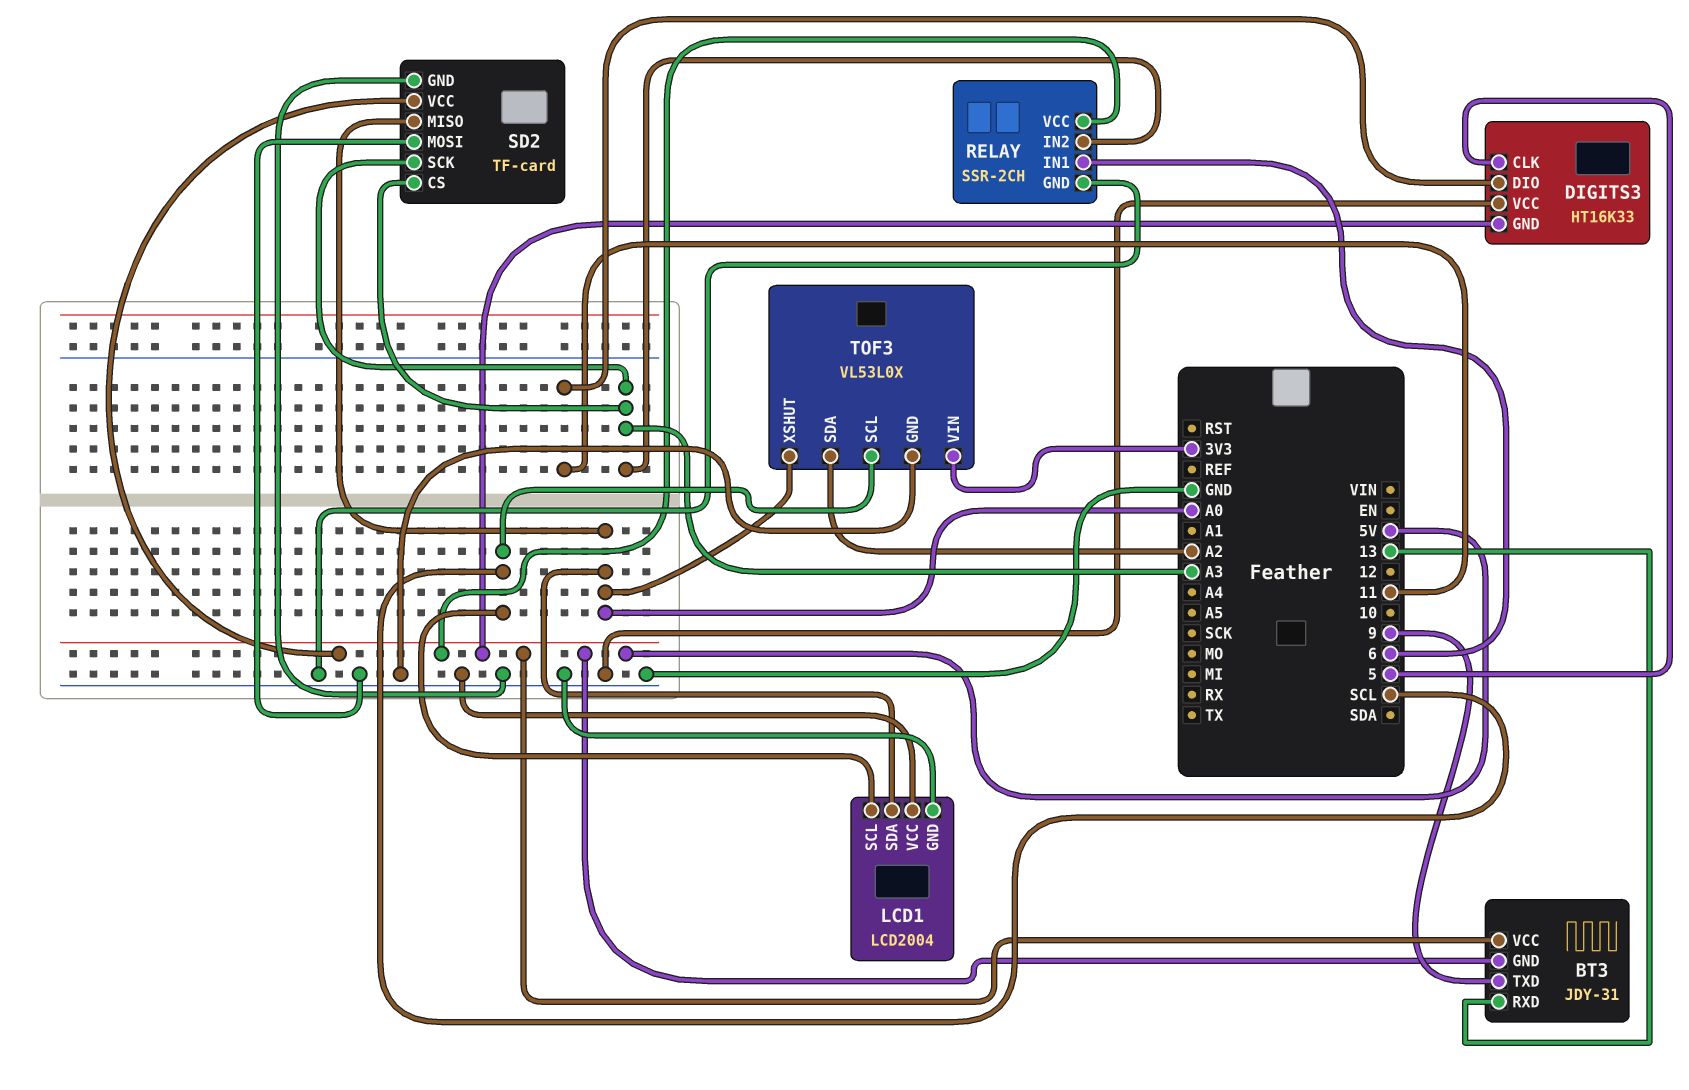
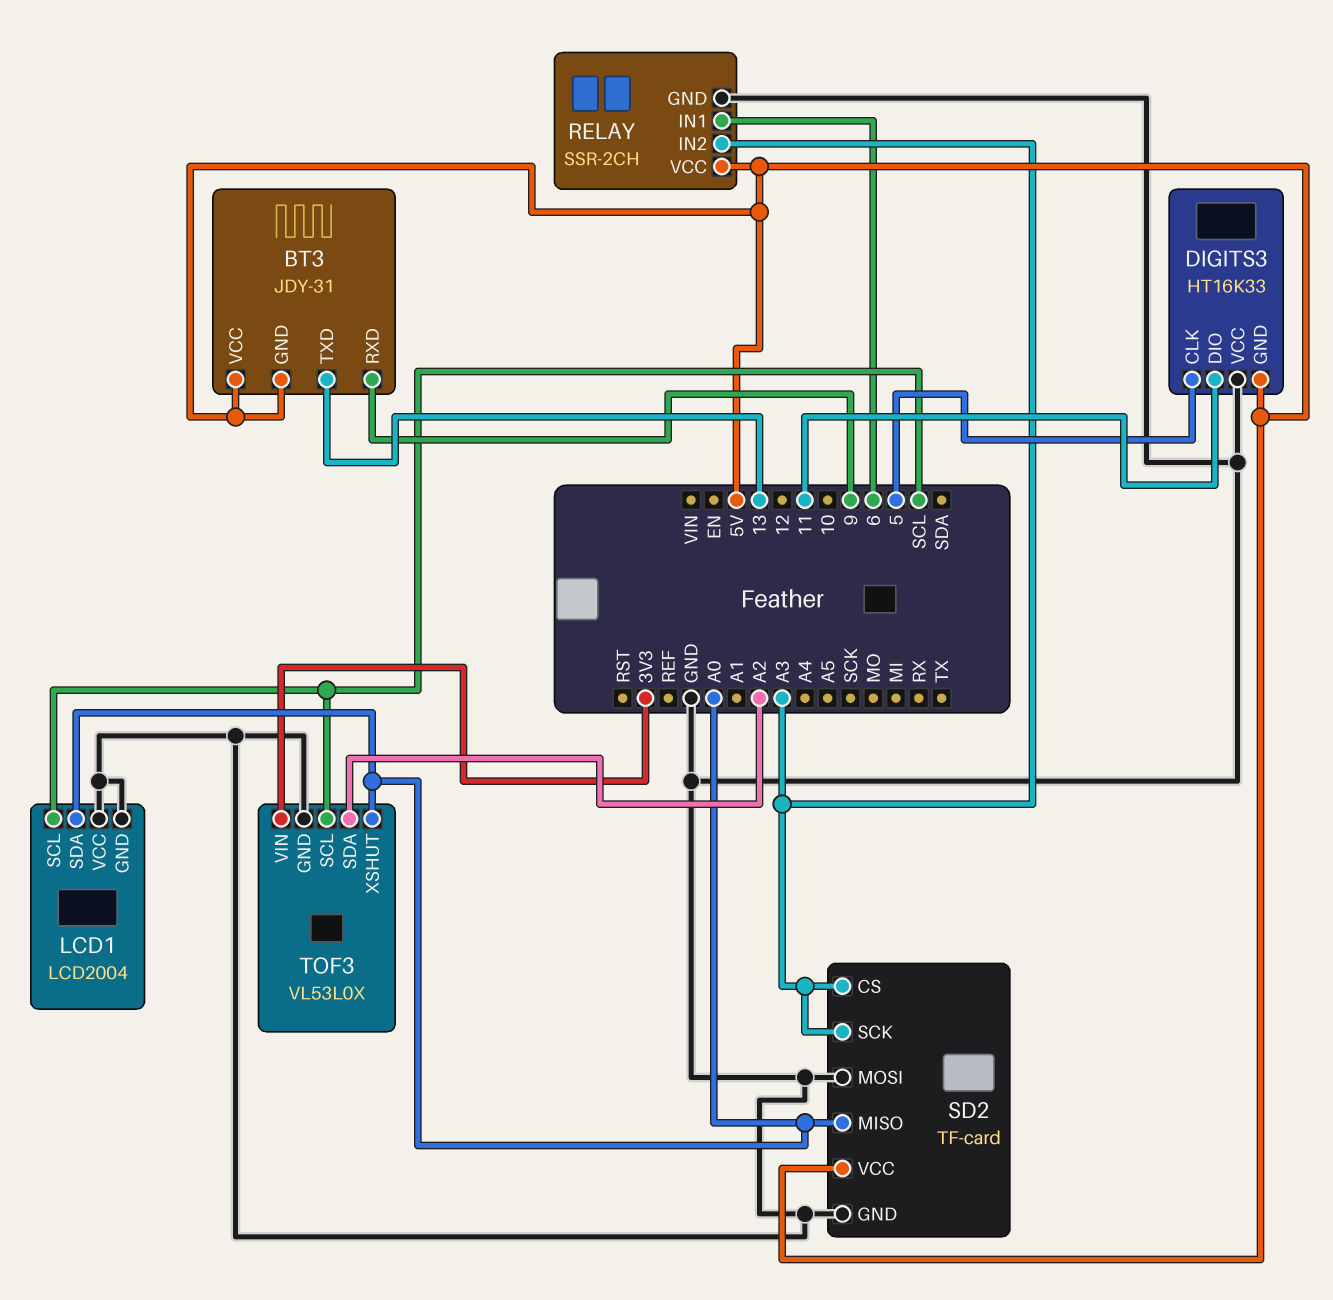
BT3 pin RXD: 13 -> 9
BT3 pin TXD: 9 -> 13

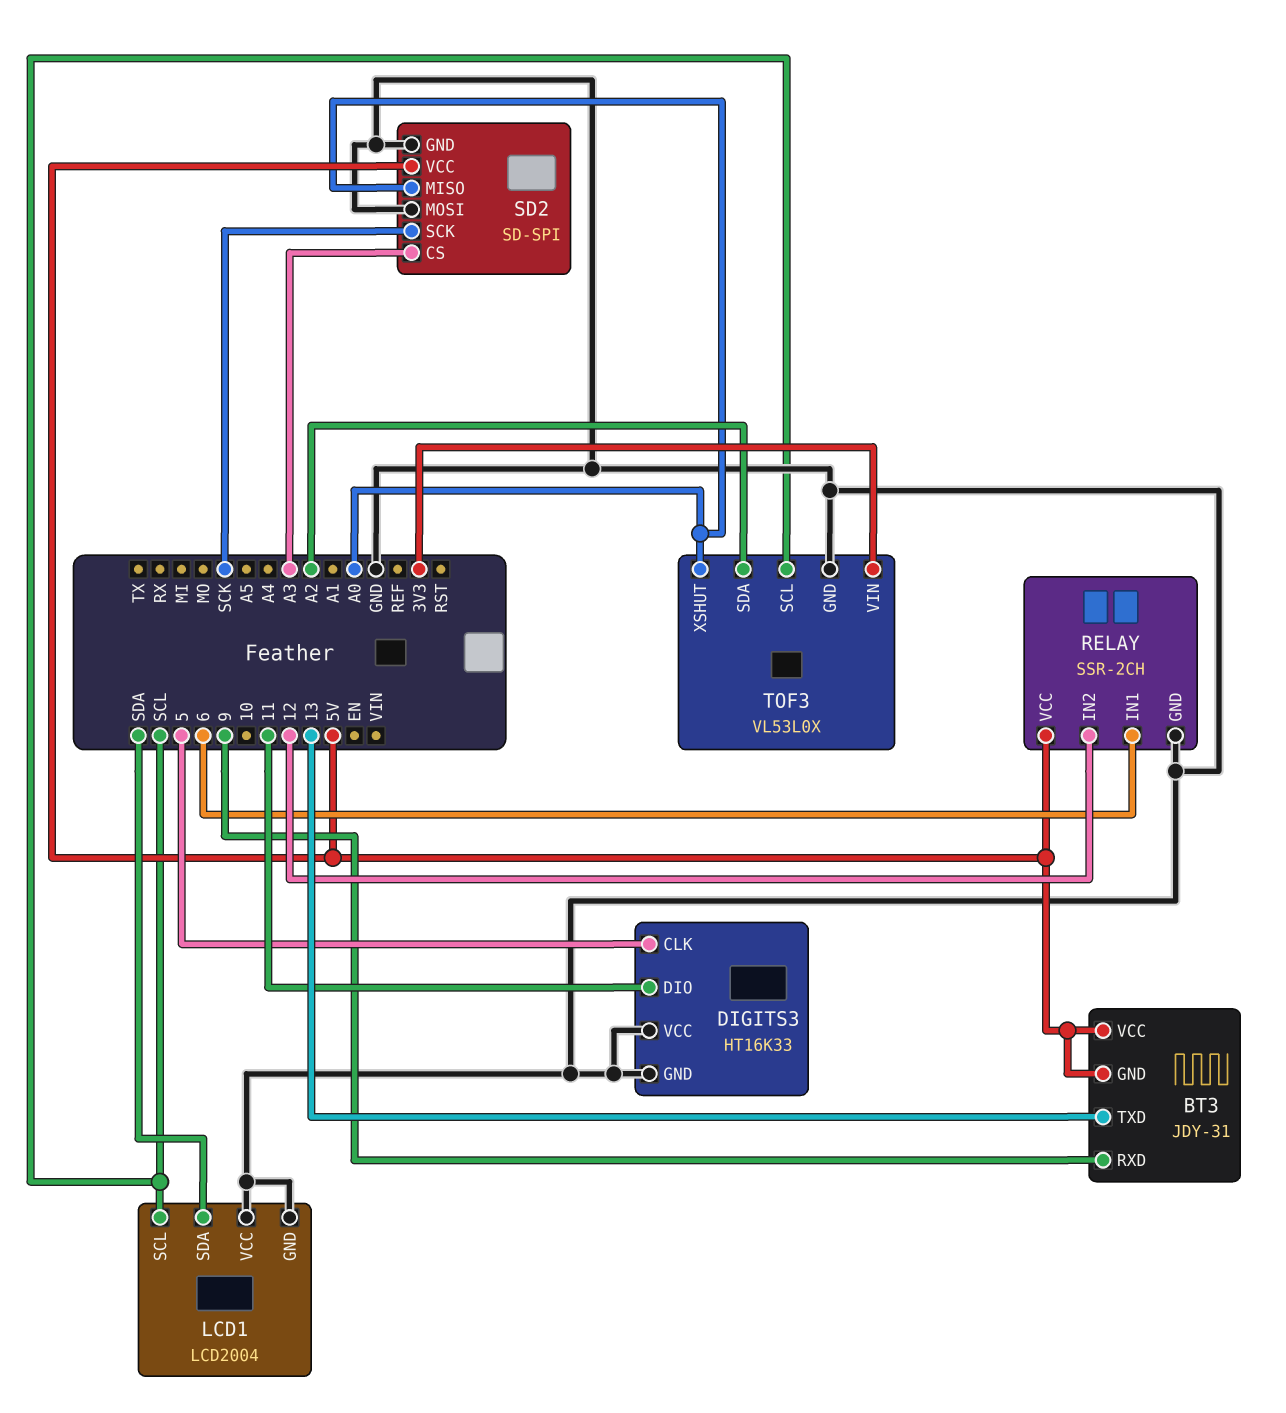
DIGITS3 pin GND: 5V -> GND
LCD1 pin SDA: A0 -> SDA
RELAY pin IN2: A3 -> 12
SD2: TF-card -> SD-SPI
SD2 pin SCK: A3 -> SCK

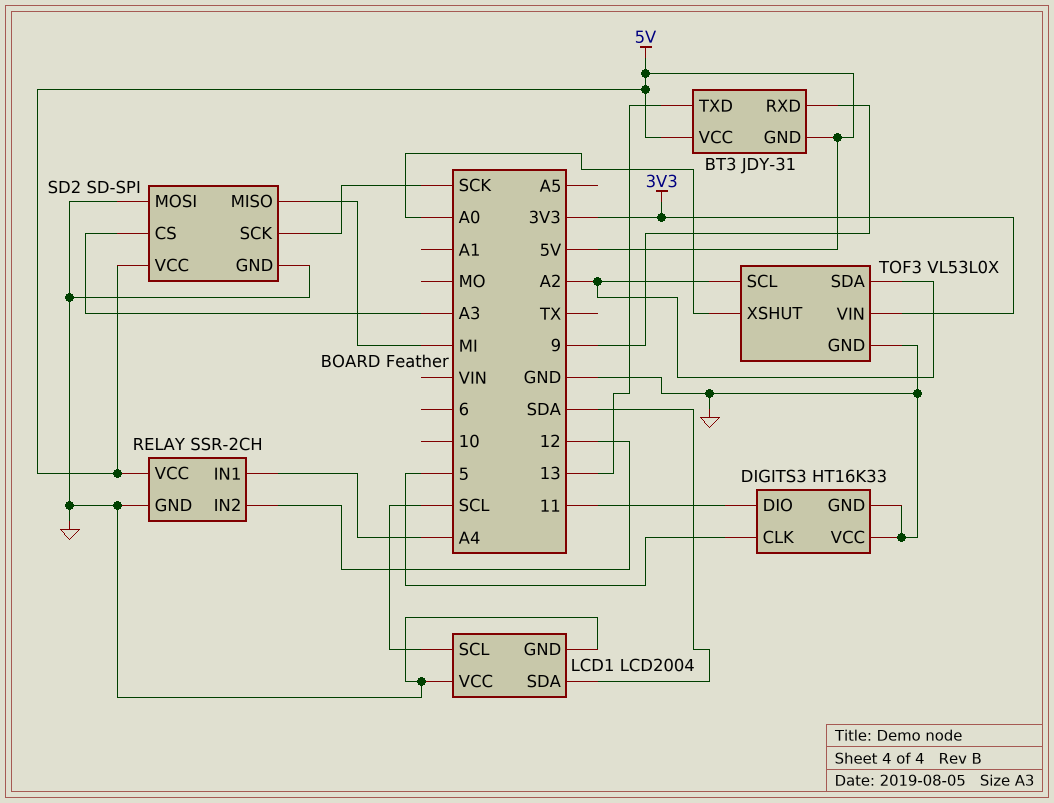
RELAY pin IN1: 6 -> A4
SD2 pin MISO: A0 -> MI
TOF3 pin SCL: SCL -> A2

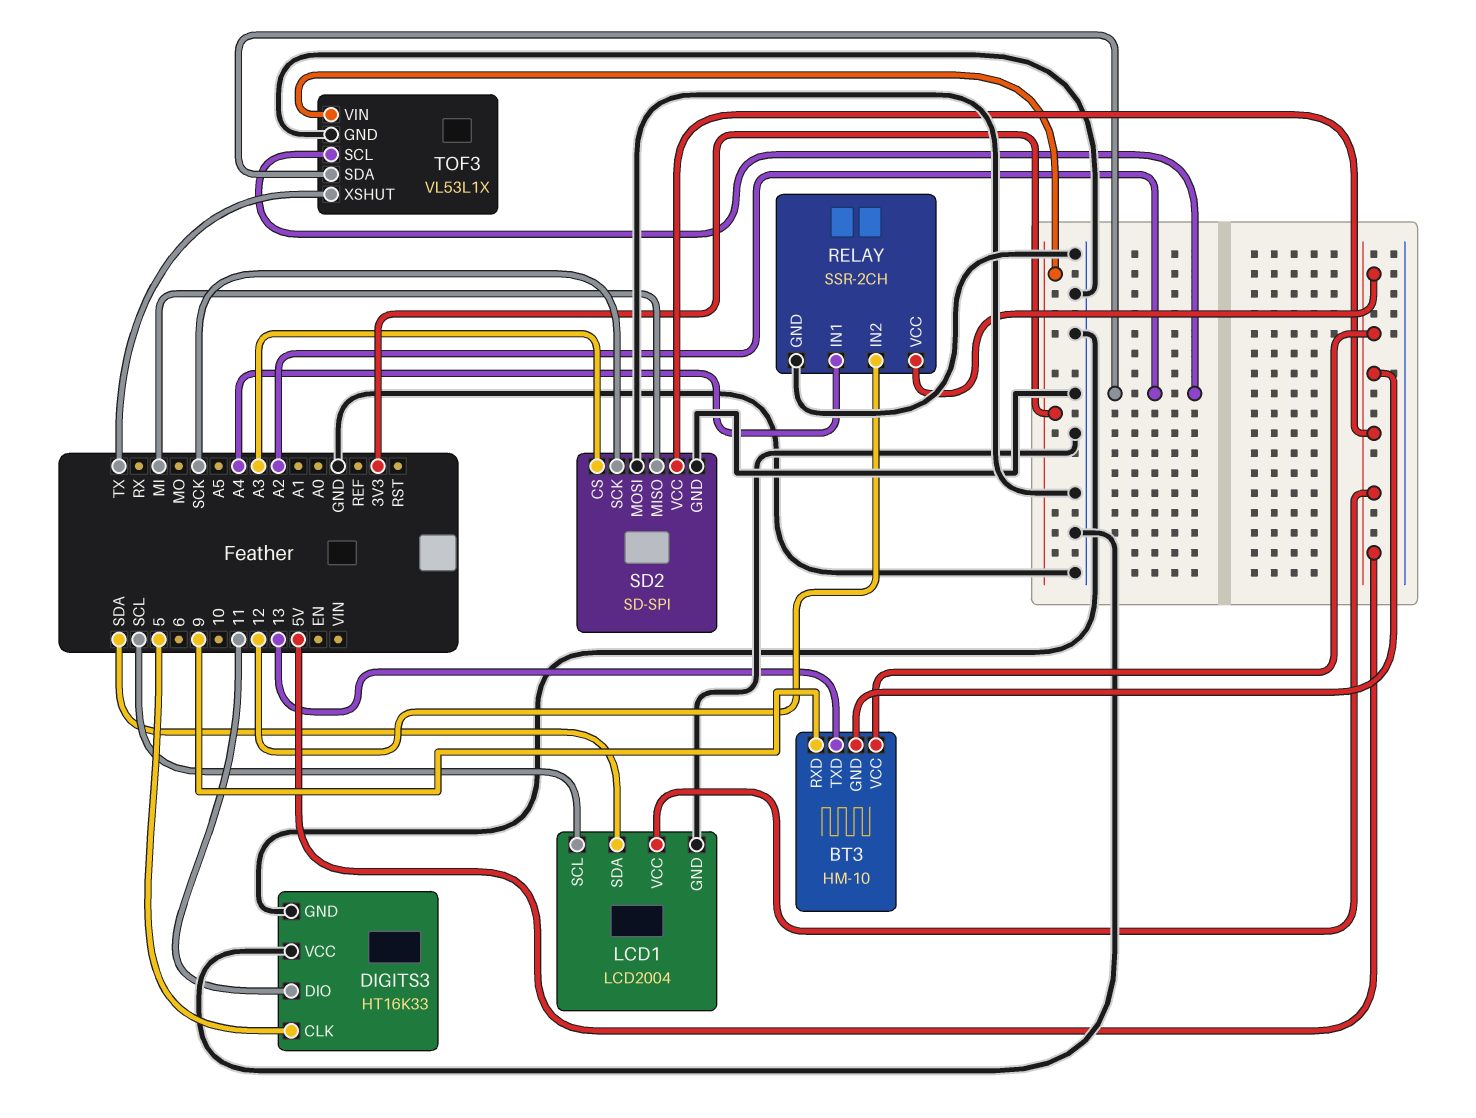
BT3: JDY-31 -> HM-10
LCD1 pin VCC: GND -> 5V
TOF3: VL53L0X -> VL53L1X
TOF3 pin XSHUT: A0 -> TX

